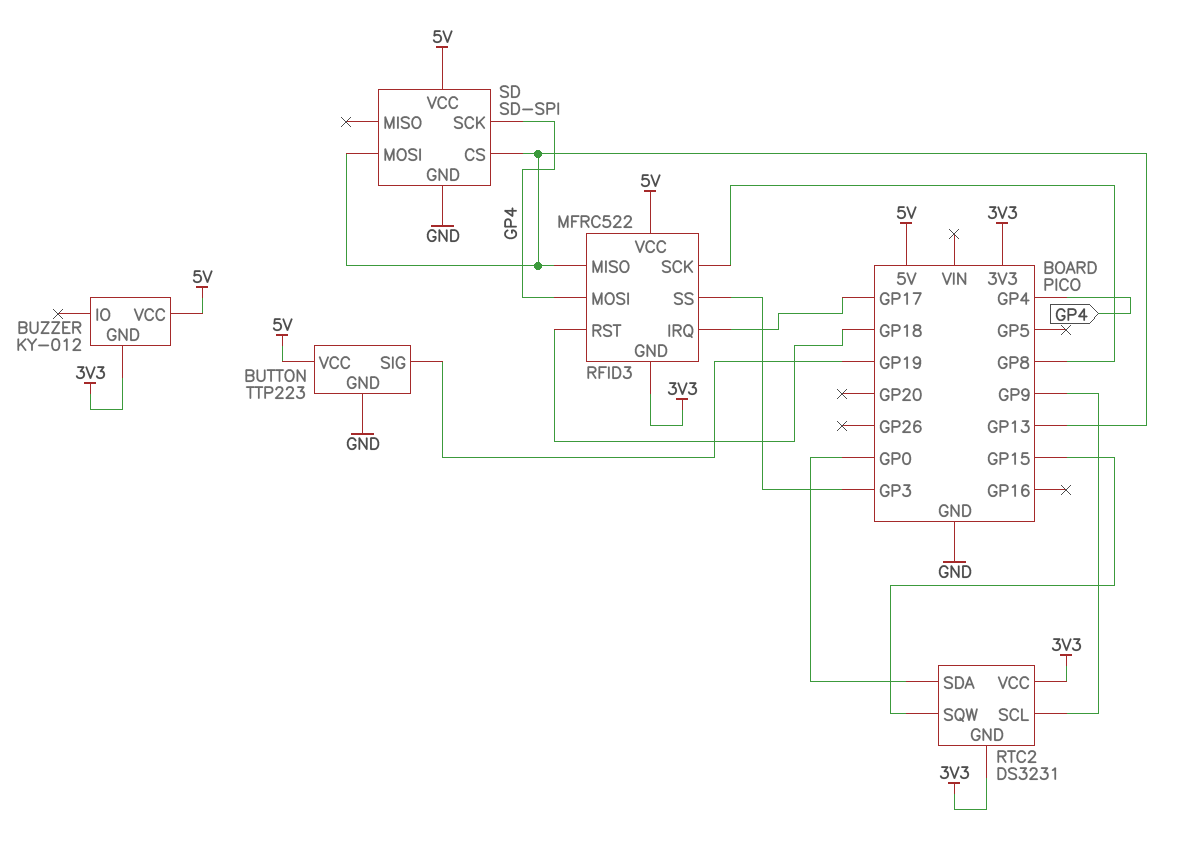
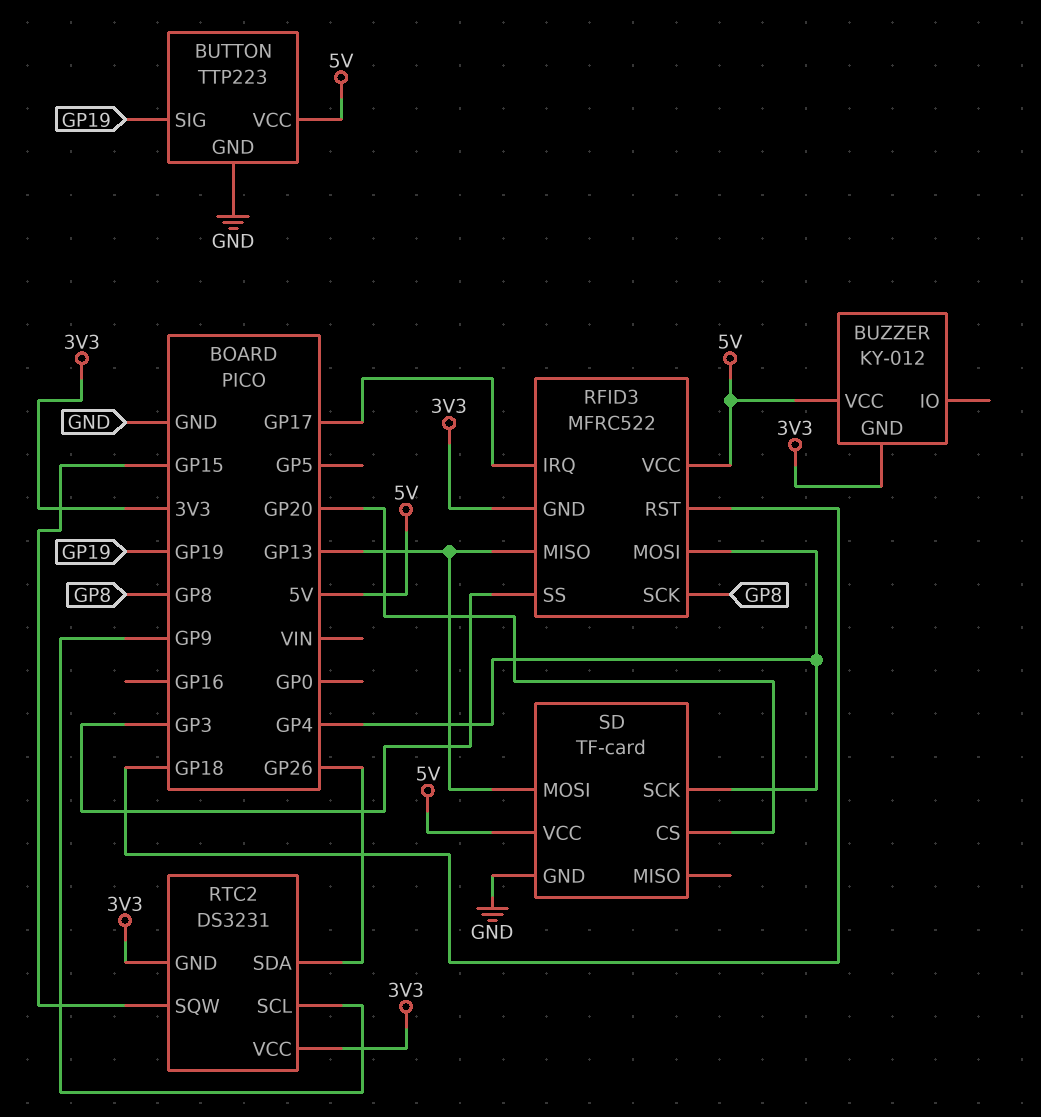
RTC2 pin SDA: GP0 -> GP26
SD: SD-SPI -> TF-card
SD pin CS: GP13 -> GP20

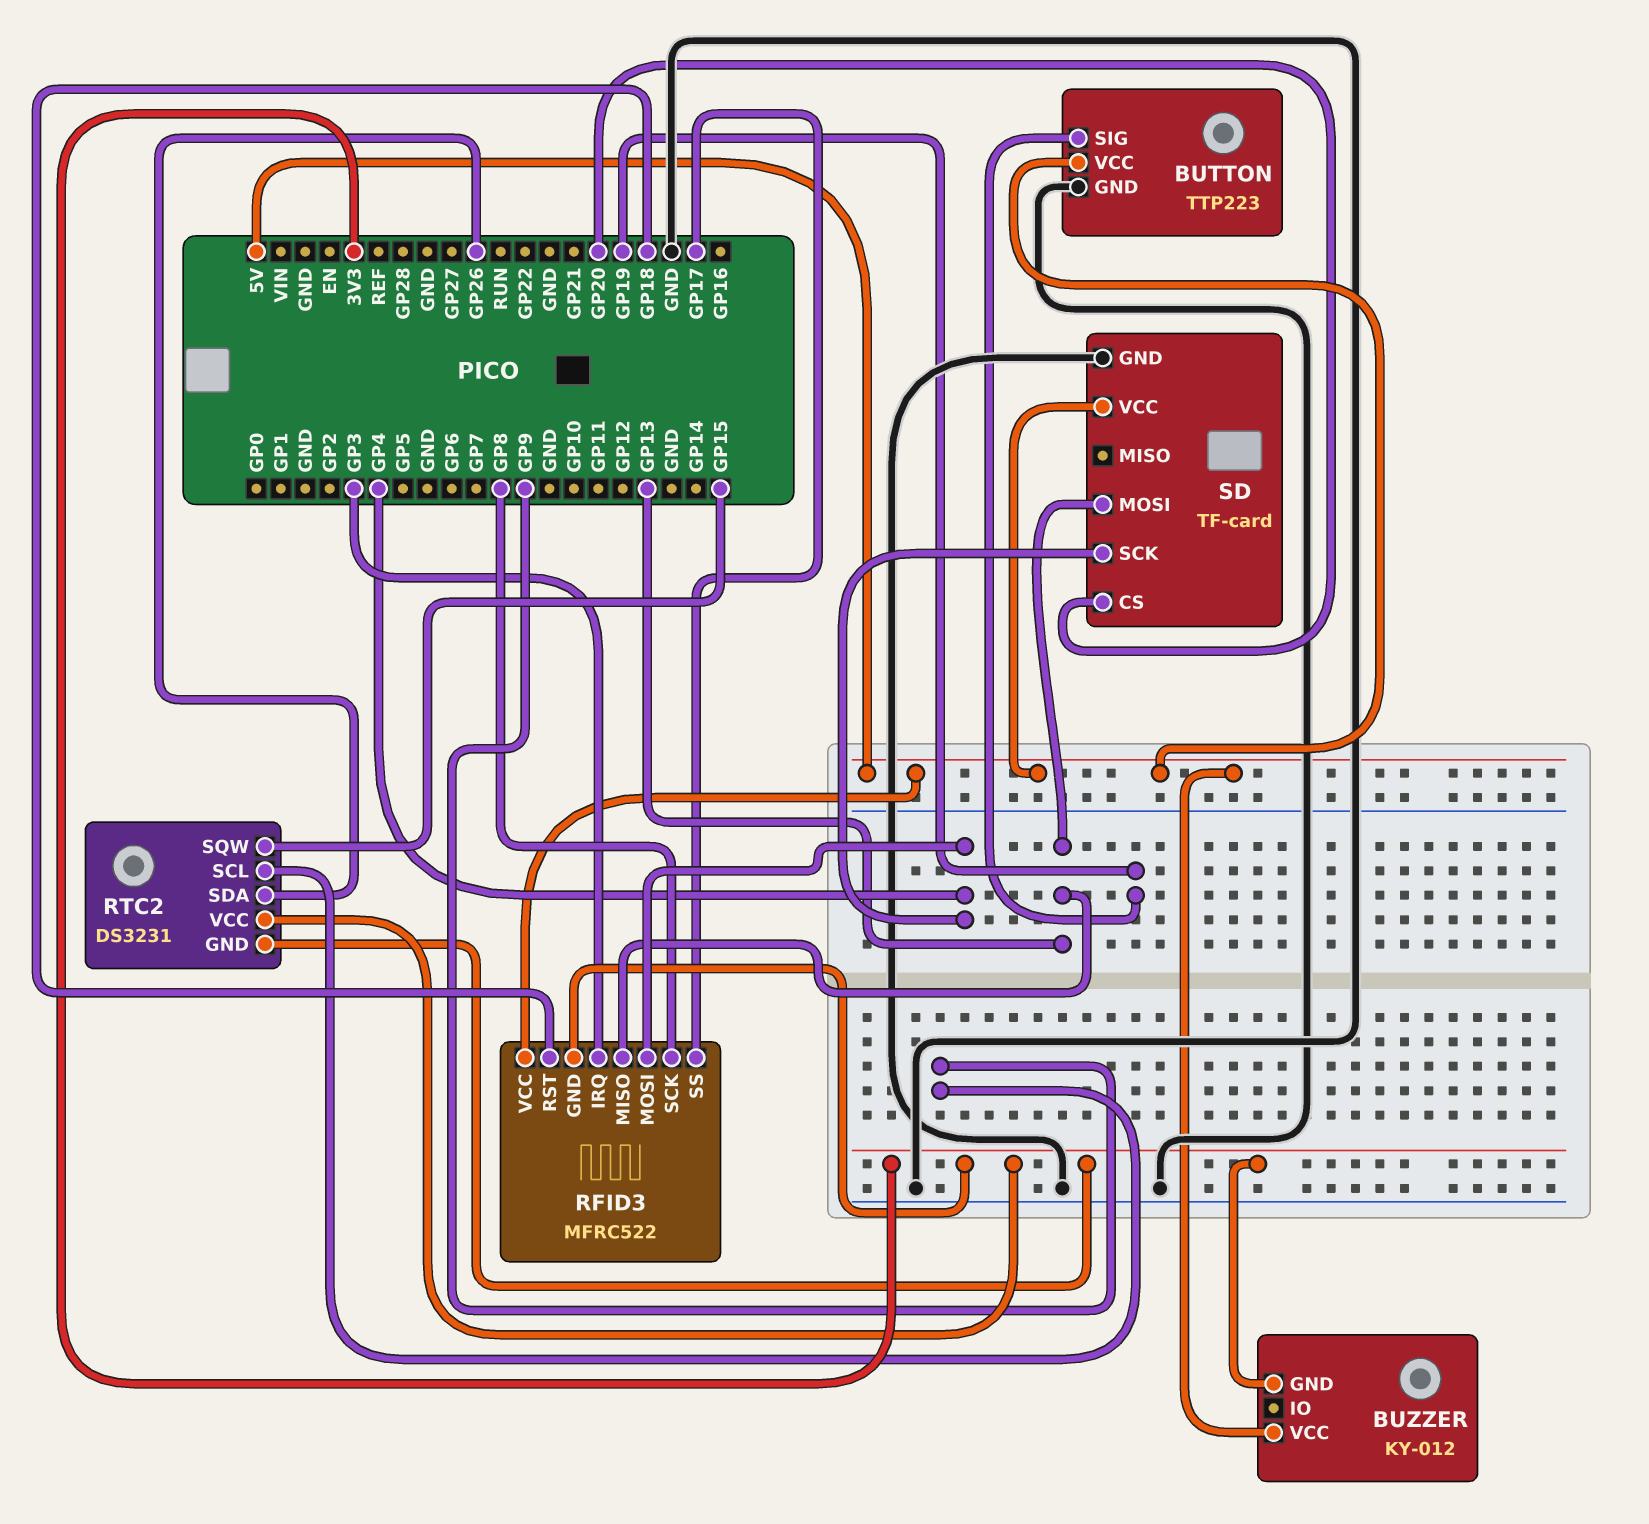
RFID3 pin IRQ: GP17 -> GP3
RFID3 pin SS: GP3 -> GP17

